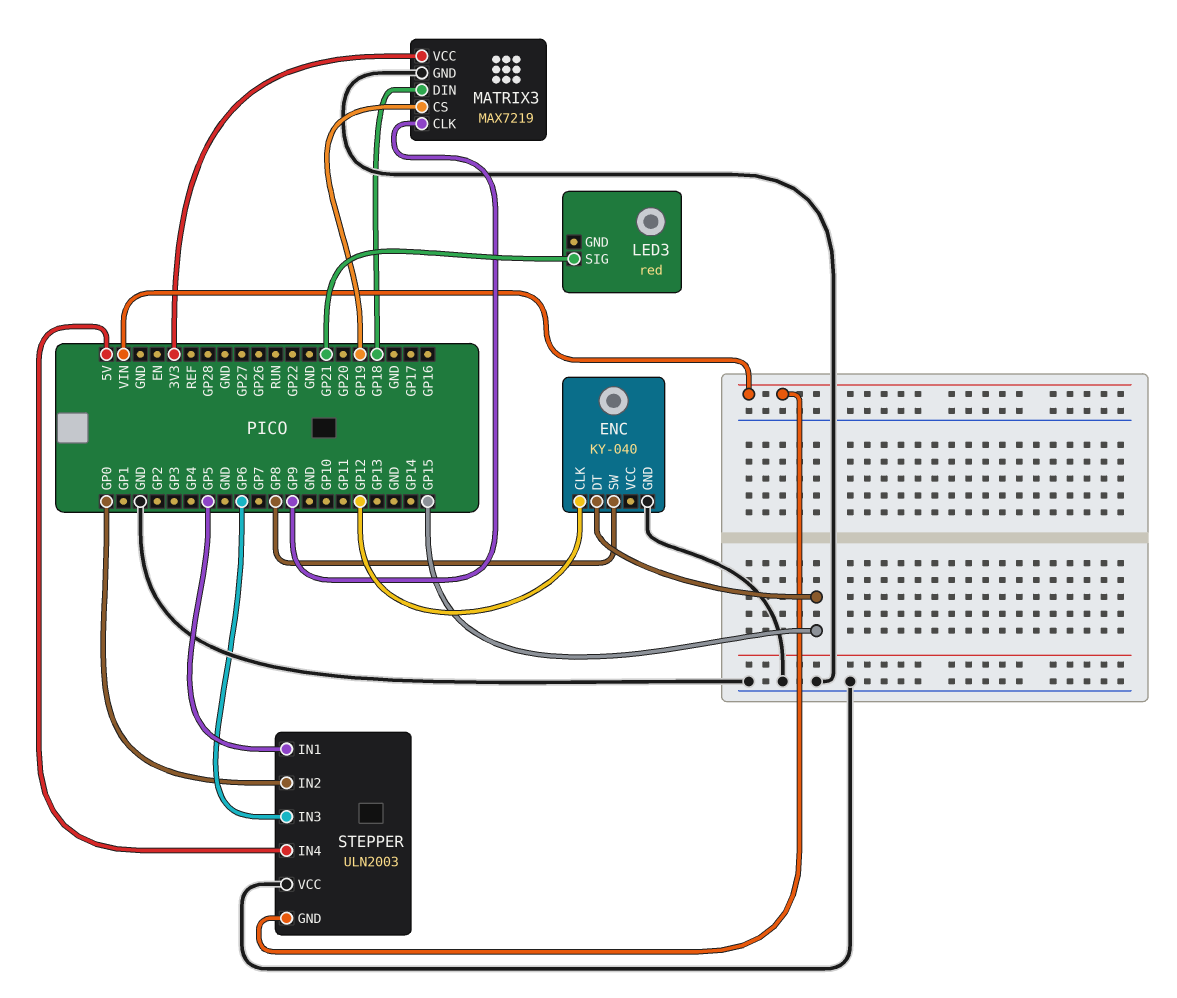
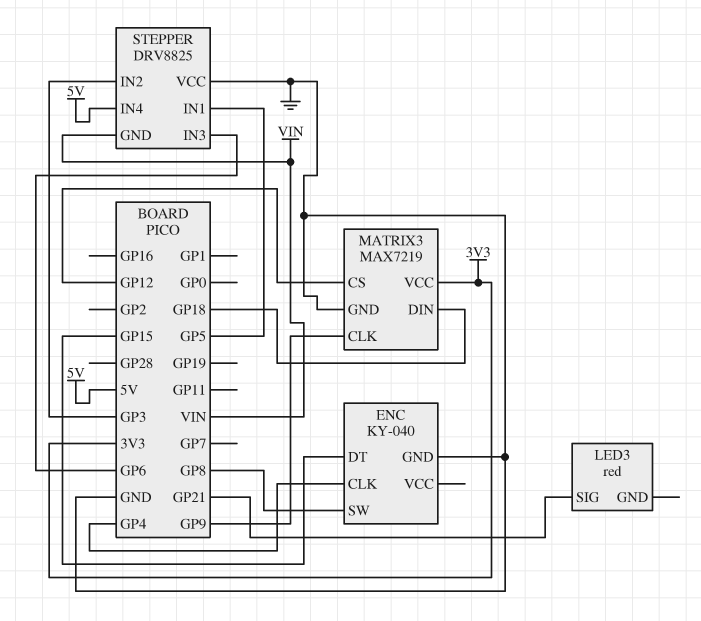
ENC pin CLK: GP12 -> GP4
MATRIX3 pin CS: GP19 -> GP12
STEPPER: ULN2003 -> DRV8825
STEPPER pin IN2: GP0 -> GP3

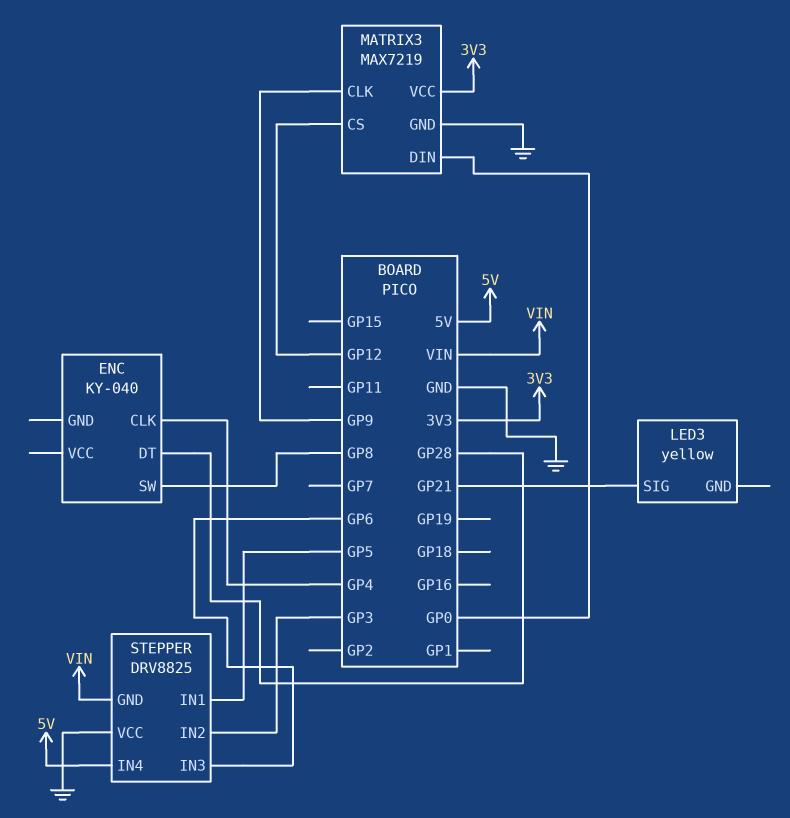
ENC pin DT: GP15 -> GP28
ENC pin GND: GND -> none
LED3: red -> yellow
MATRIX3 pin DIN: GP18 -> GP0

